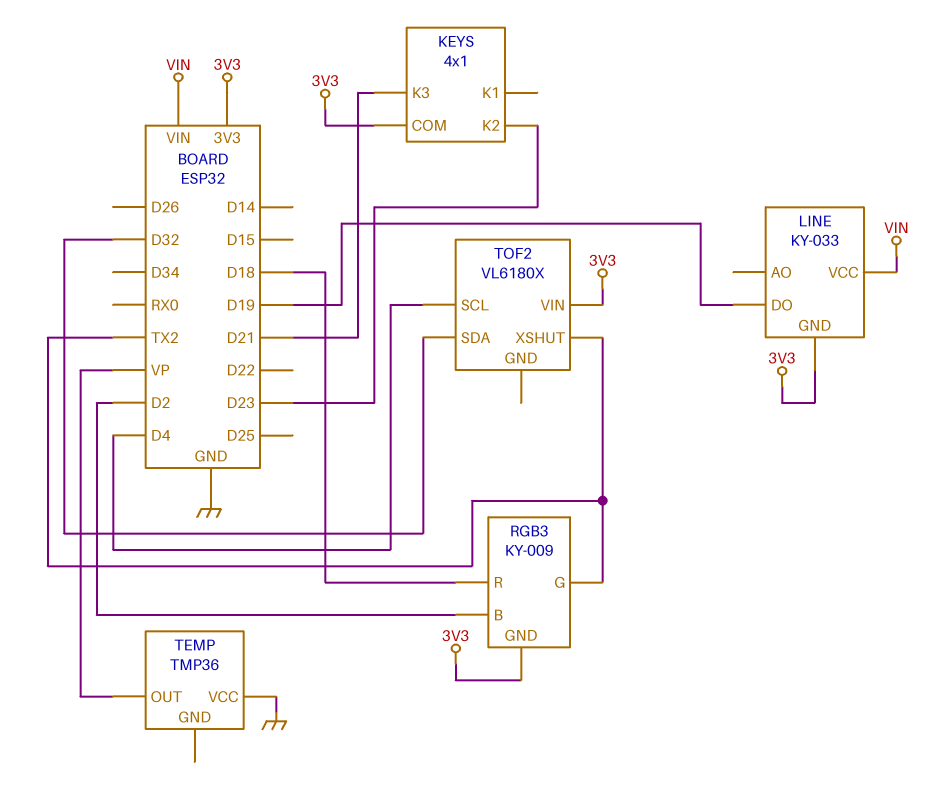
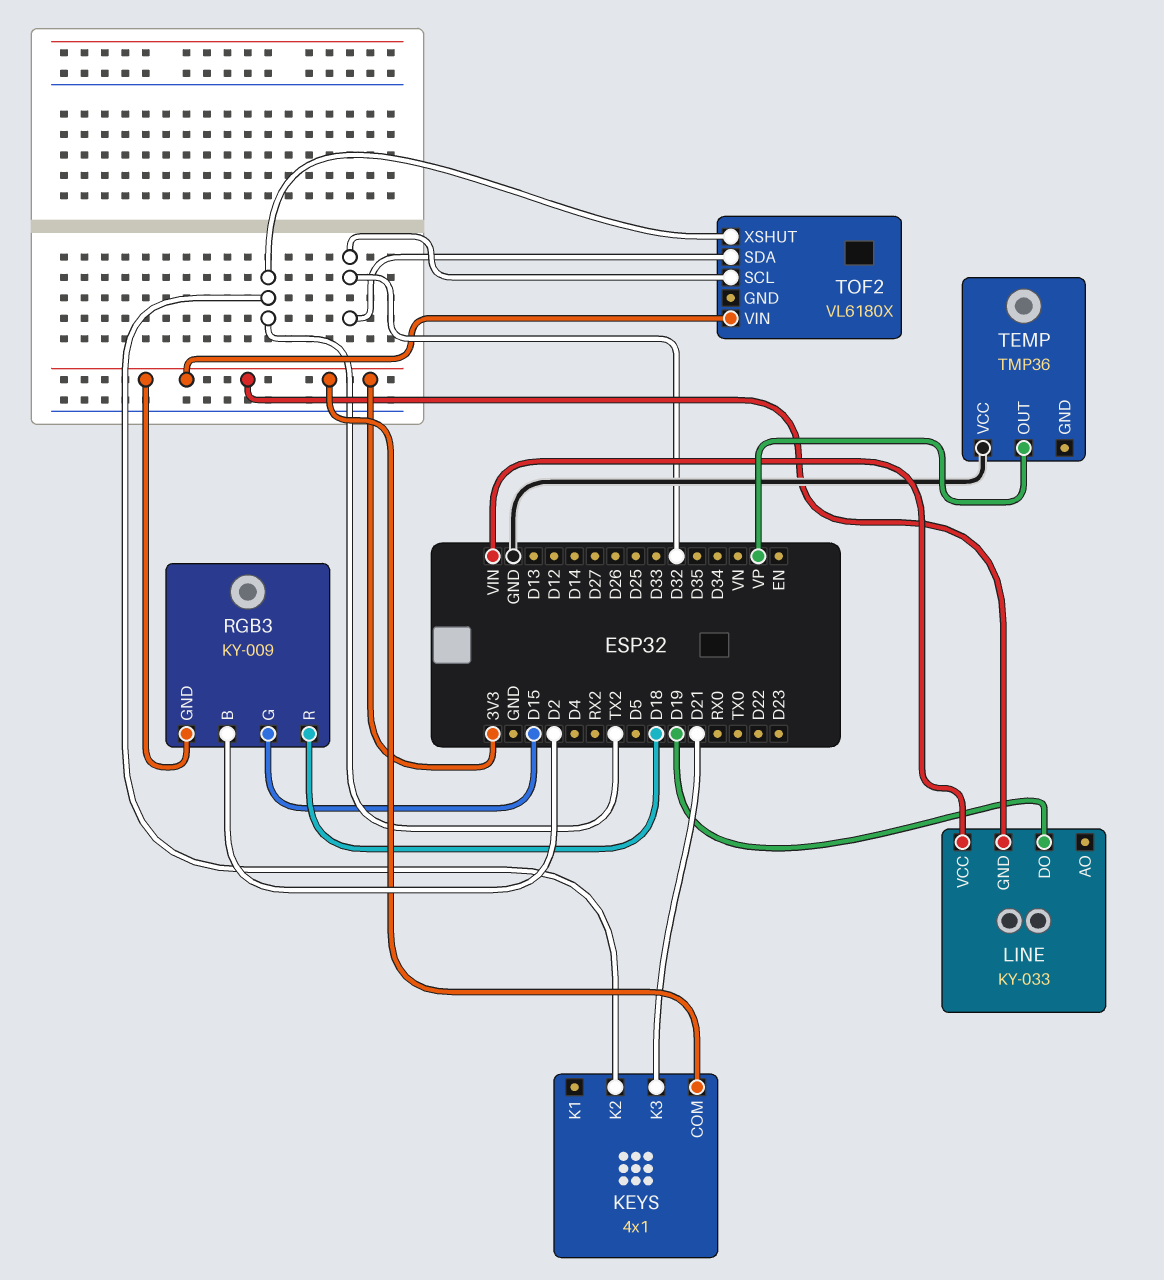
KEYS pin K2: D23 -> TX2
RGB3 pin G: TX2 -> D15
TOF2 pin SCL: D4 -> D32

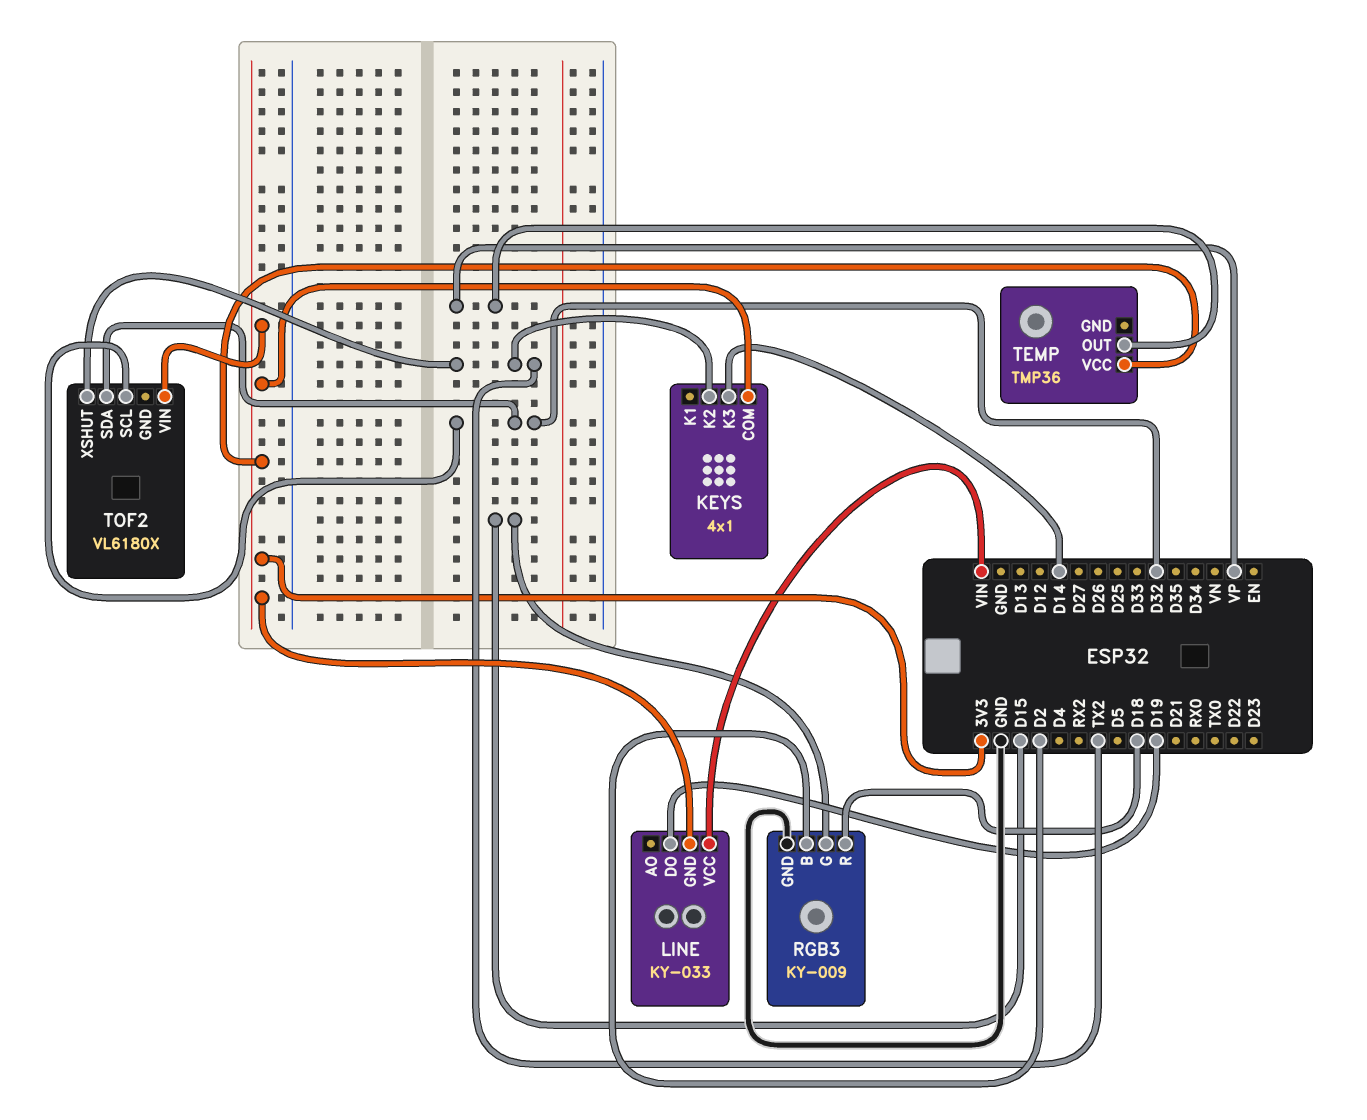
KEYS pin K3: D21 -> D14
RGB3 pin GND: 3V3 -> GND
TEMP pin VCC: GND -> 3V3

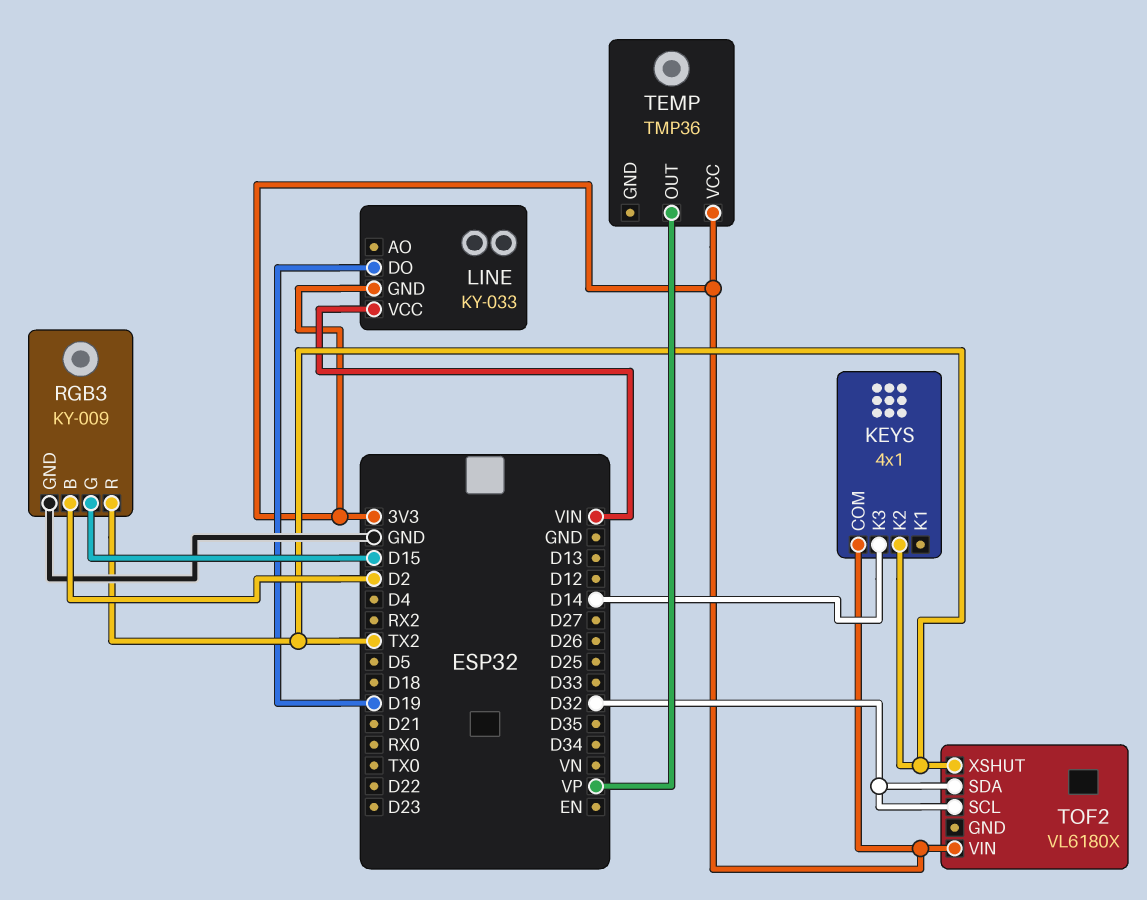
RGB3 pin R: D18 -> TX2

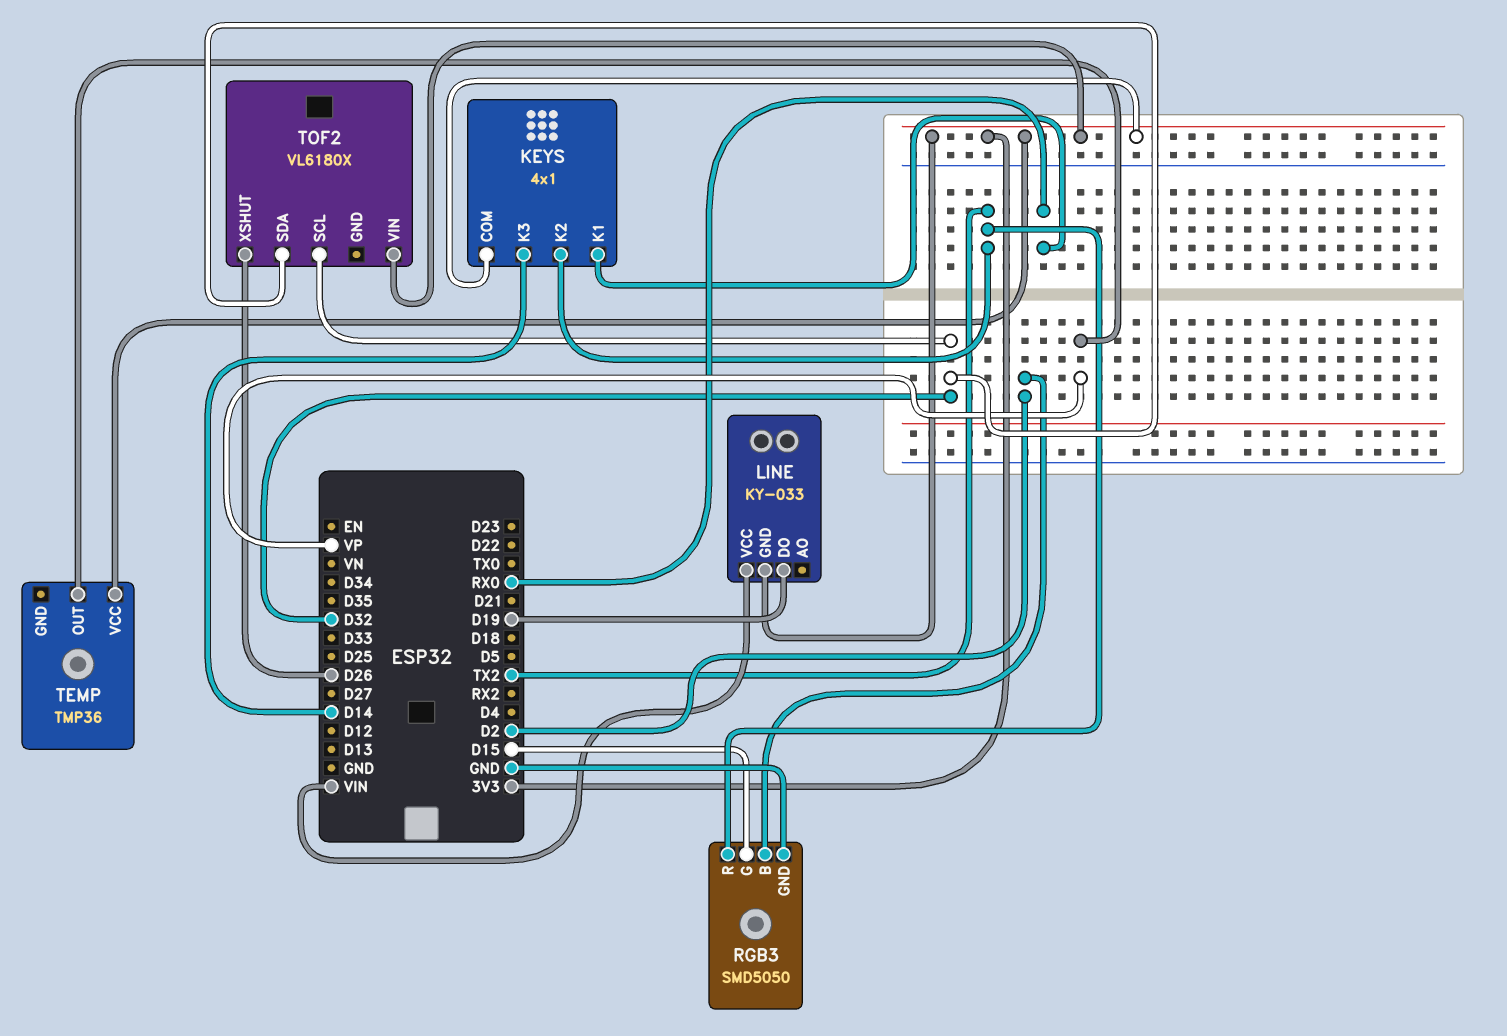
KEYS pin K1: none -> RX0
RGB3: KY-009 -> SMD5050
TOF2 pin XSHUT: TX2 -> D26

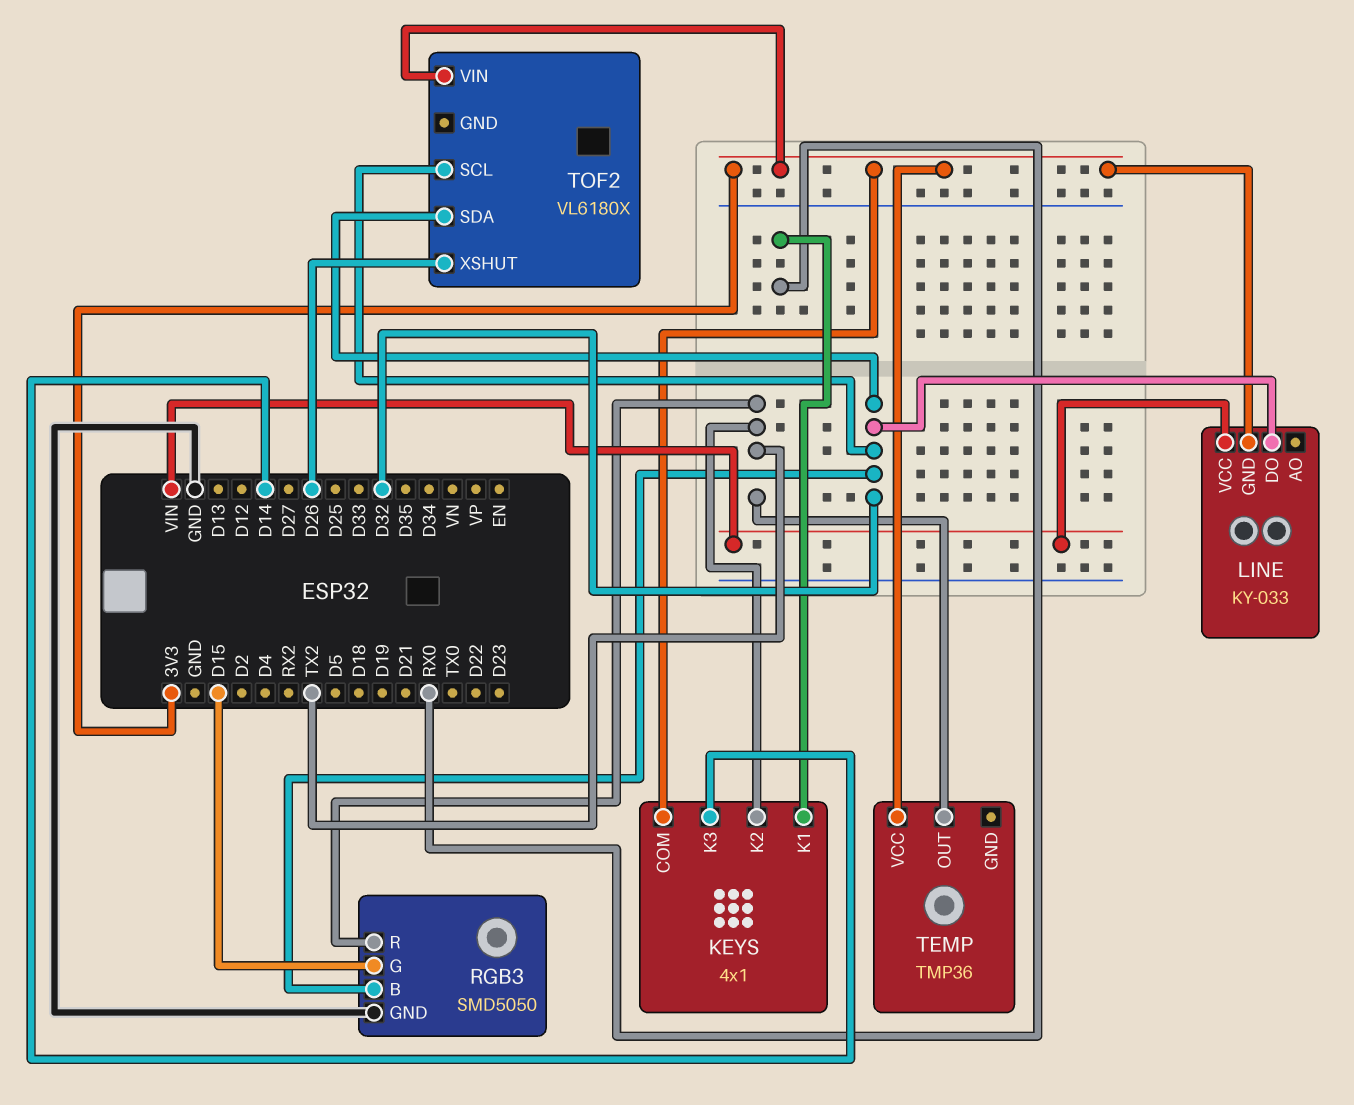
LINE pin DO: D19 -> D32
RGB3 pin B: D2 -> D32
TEMP pin OUT: VP -> TX2

